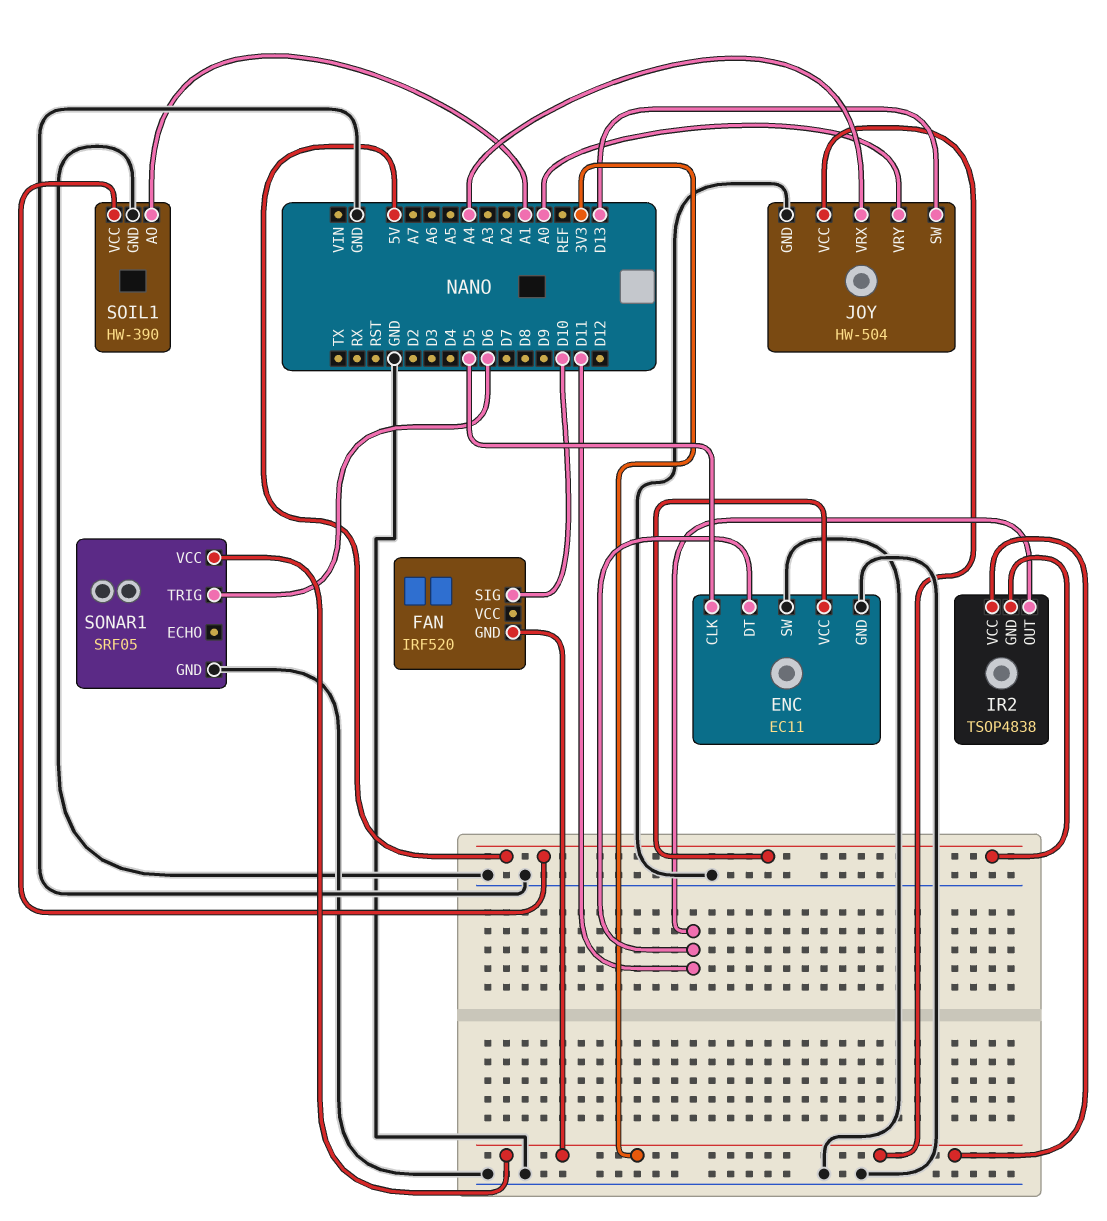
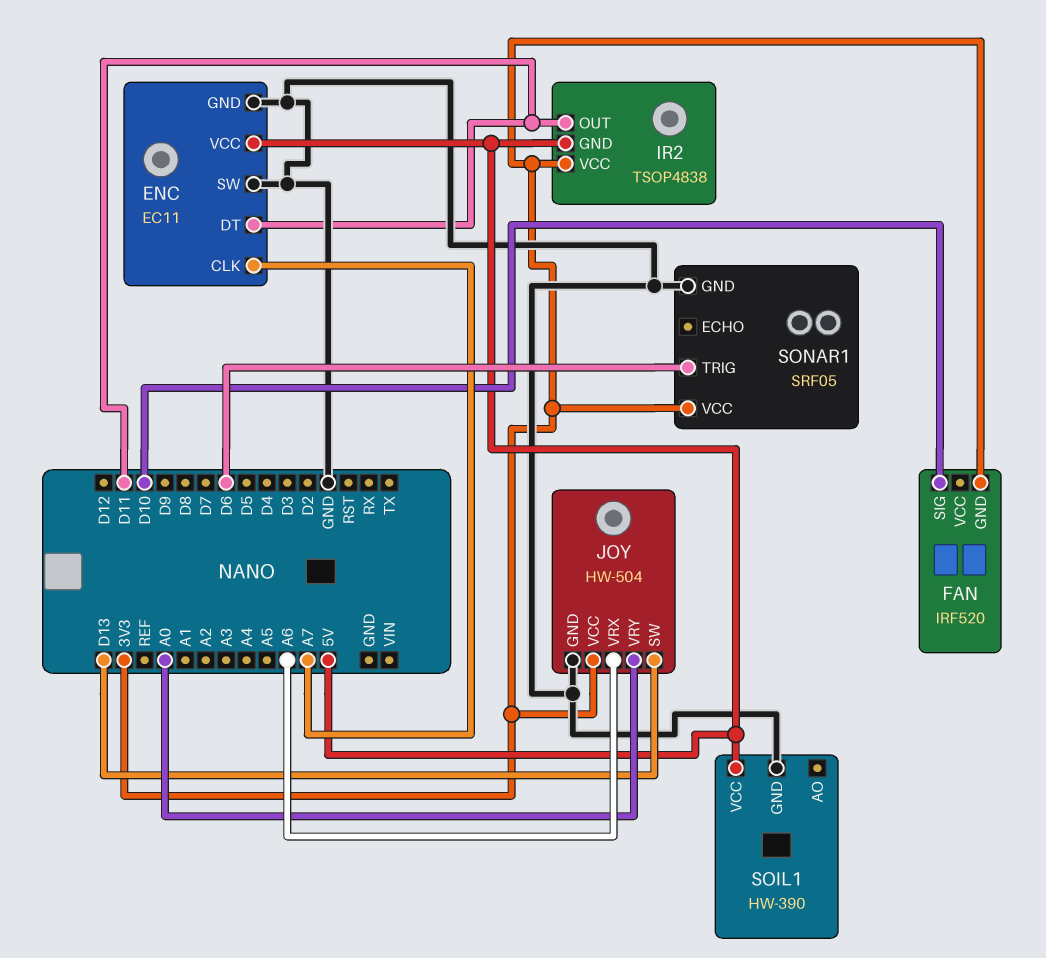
ENC pin CLK: D5 -> A7
JOY pin VRX: A4 -> A6
SOIL1 pin AO: A1 -> none

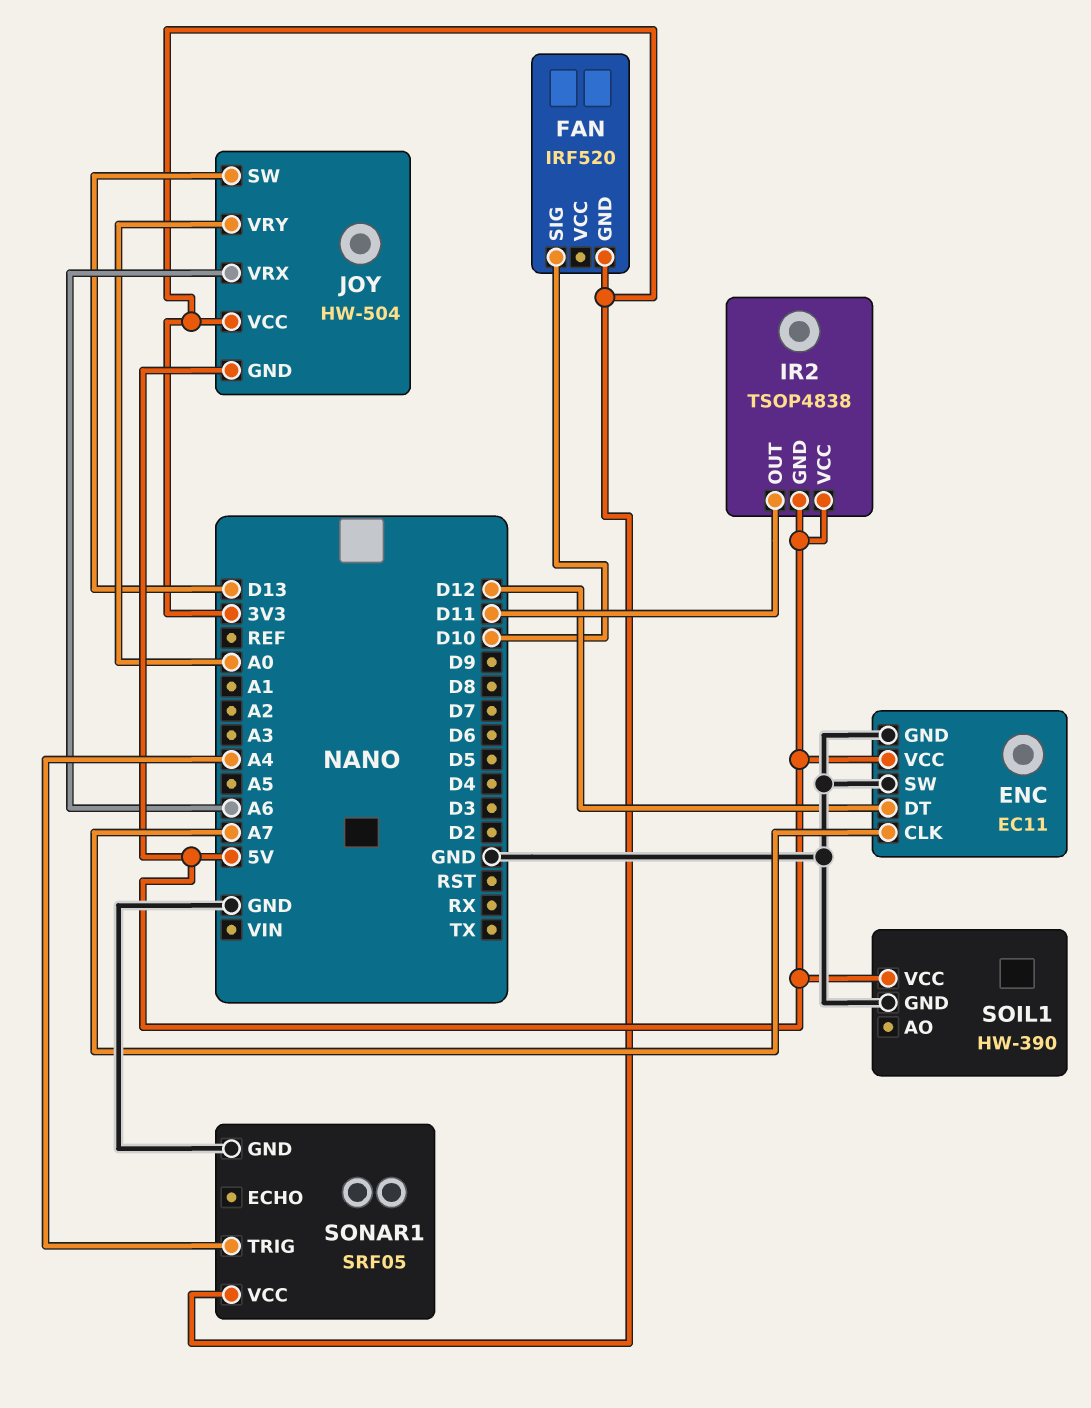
ENC pin DT: D11 -> D12
IR2 pin VCC: 3V3 -> 5V
JOY pin GND: GND -> 5V
SONAR1 pin TRIG: D6 -> A4

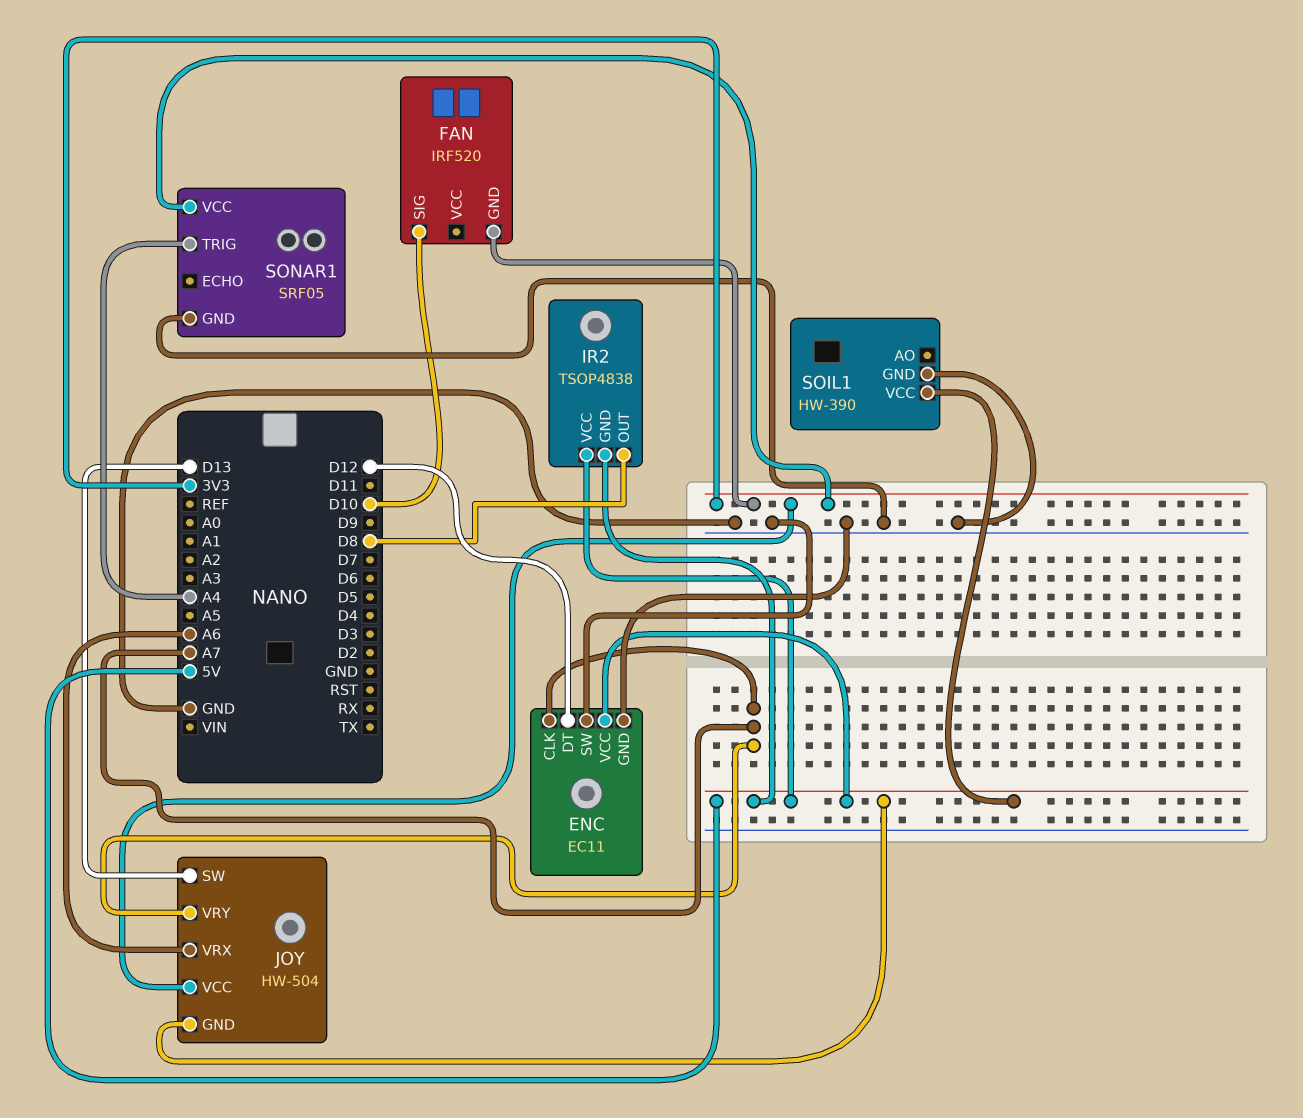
IR2 pin OUT: D11 -> D8
JOY pin VRY: A0 -> A7

